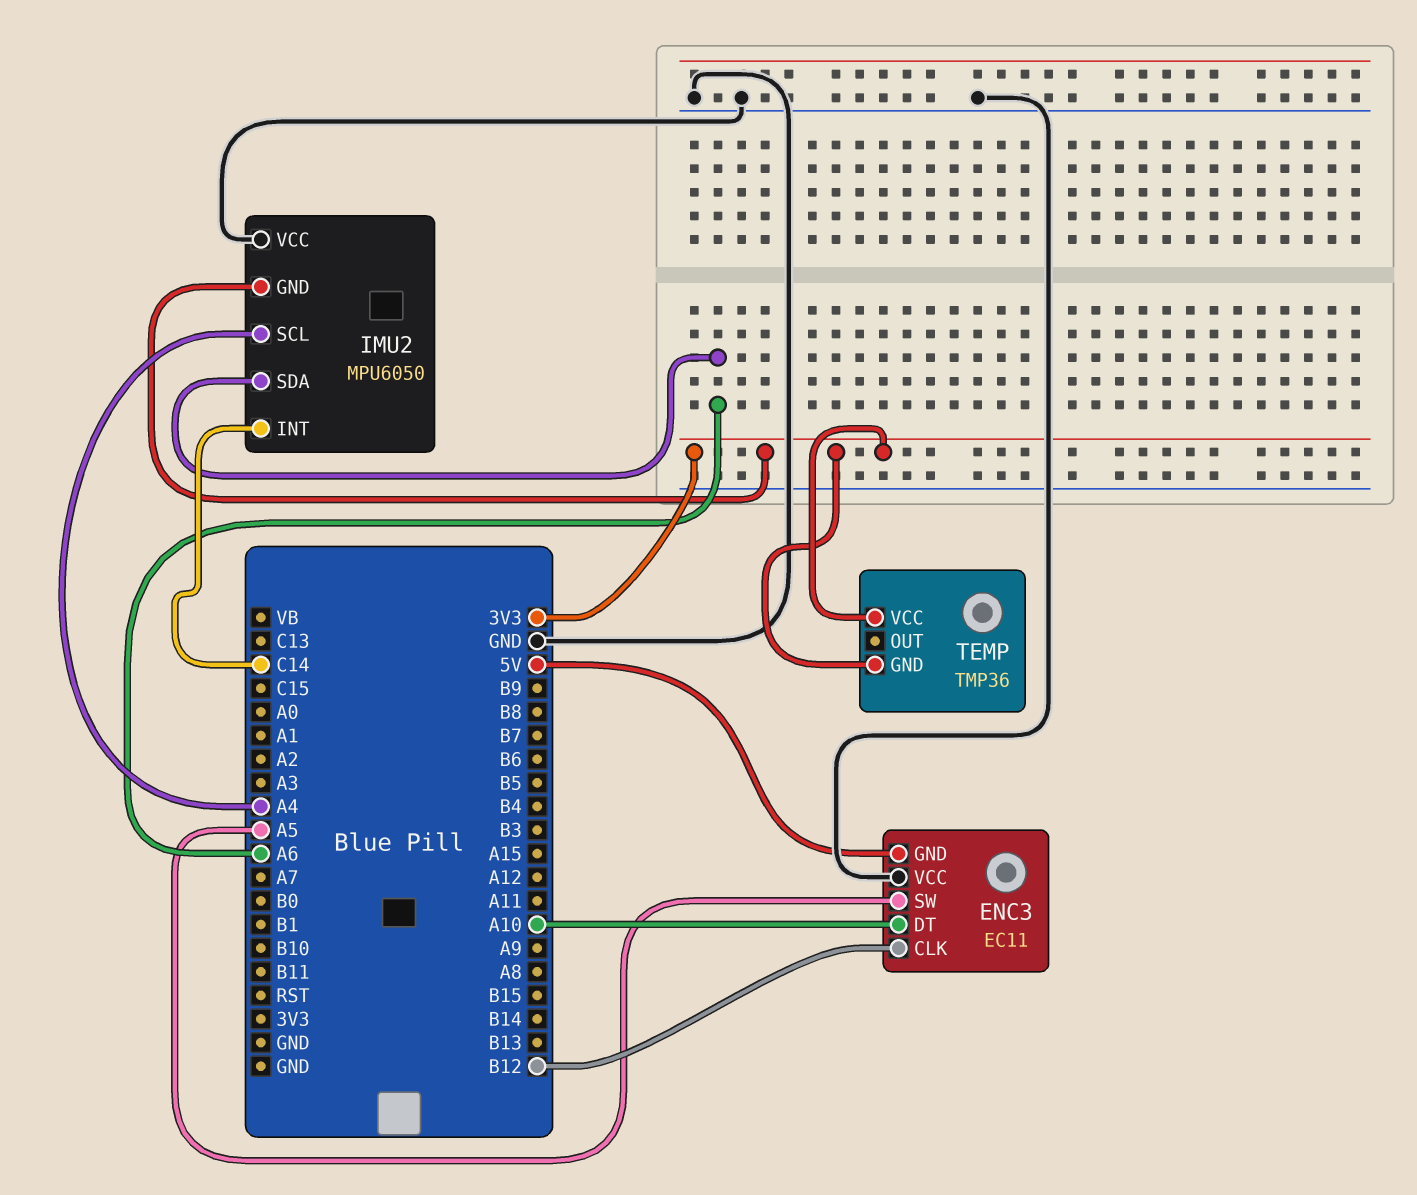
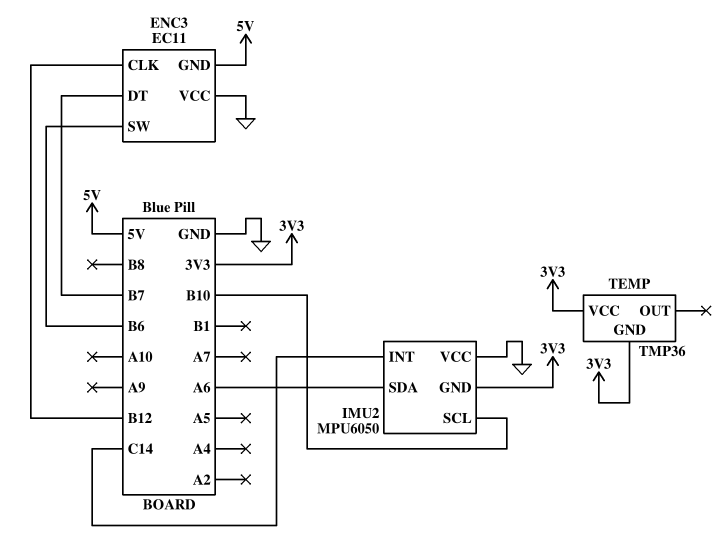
ENC3 pin DT: A10 -> B7
ENC3 pin SW: A5 -> B6
IMU2 pin SCL: A4 -> B10

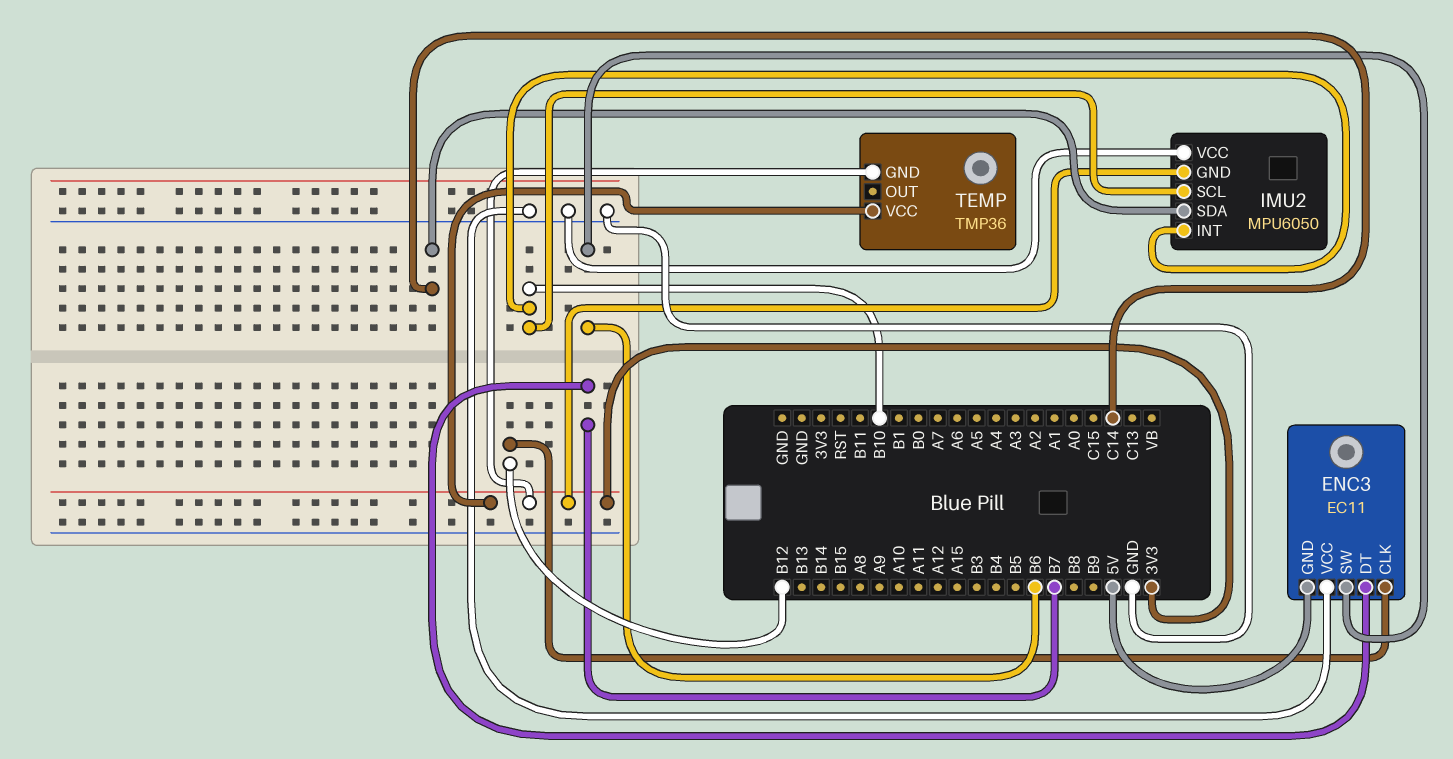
IMU2 pin INT: C14 -> B10
IMU2 pin SDA: A6 -> C14

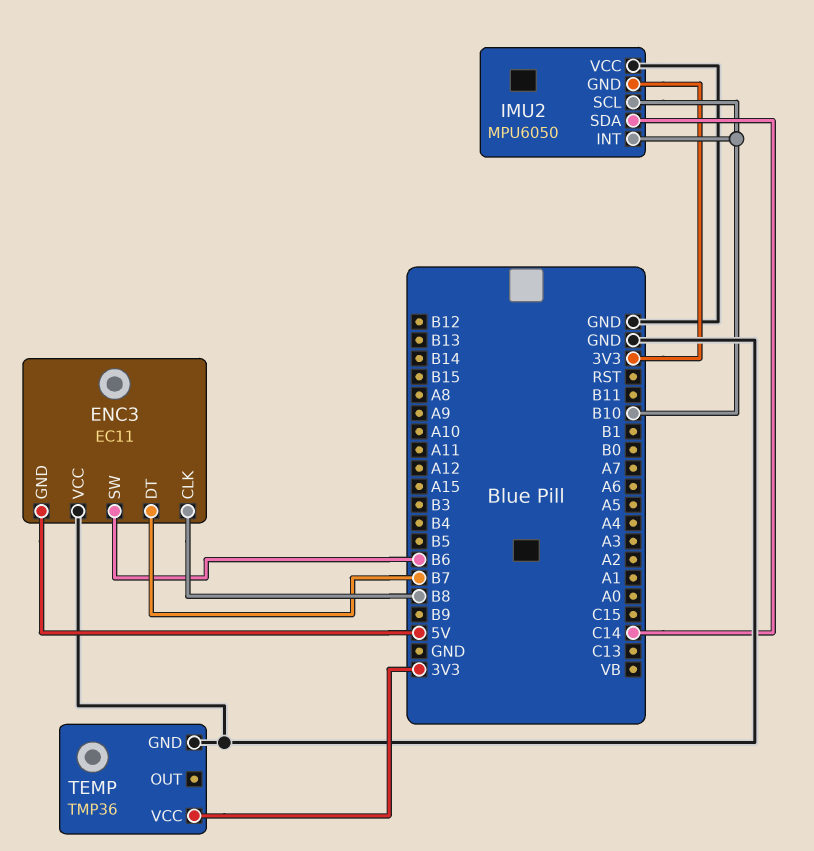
ENC3 pin CLK: B12 -> B8
TEMP pin GND: 3V3 -> GND

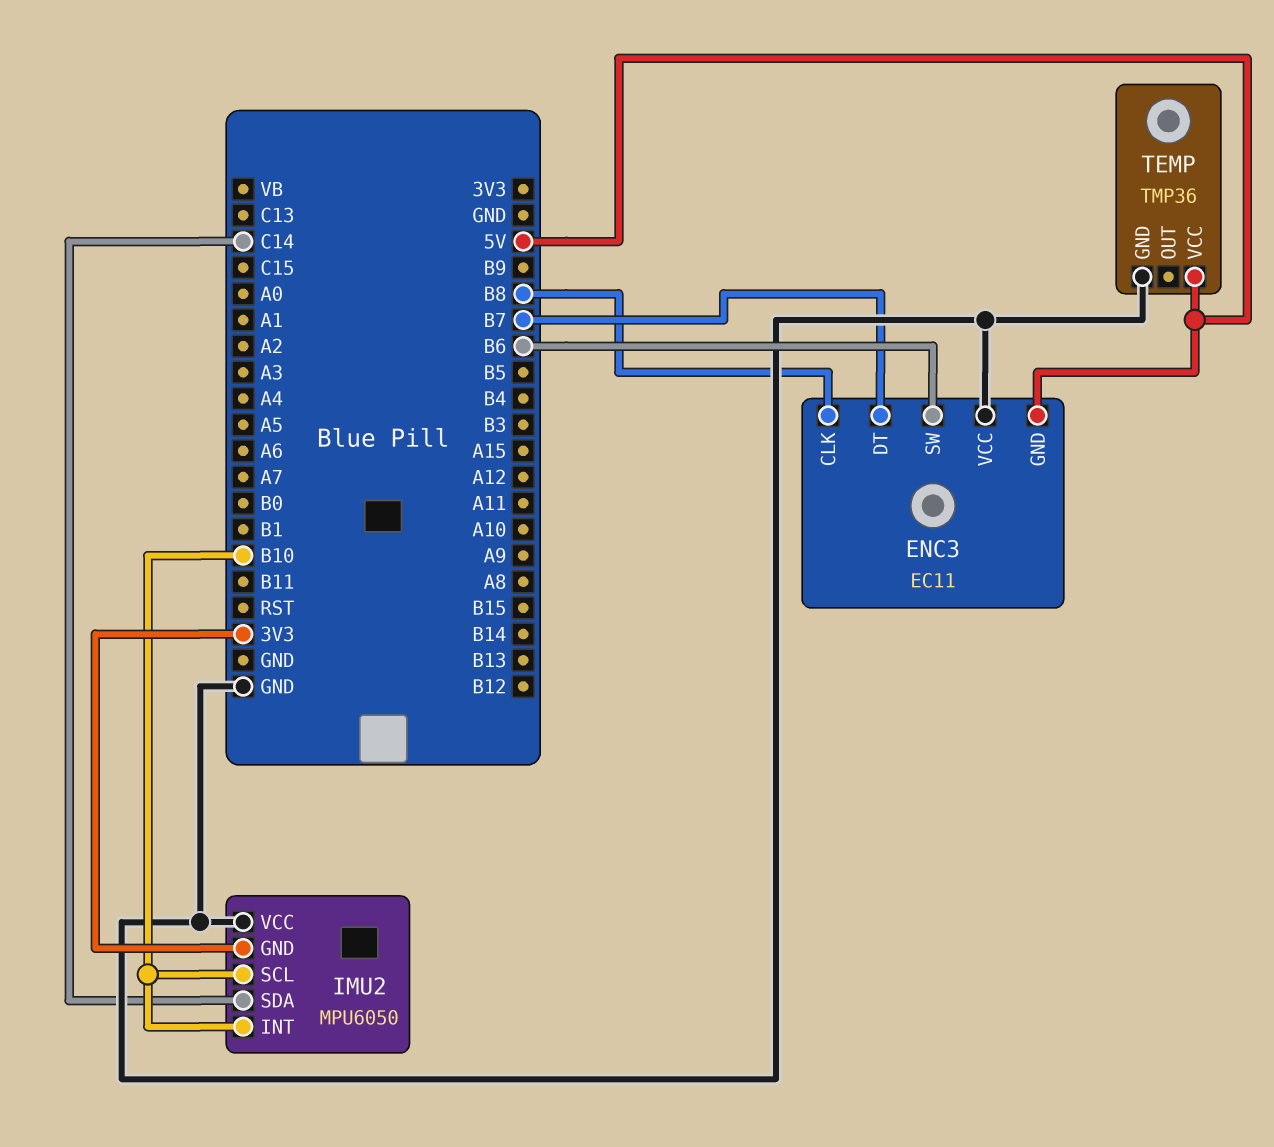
TEMP pin VCC: 3V3 -> 5V

